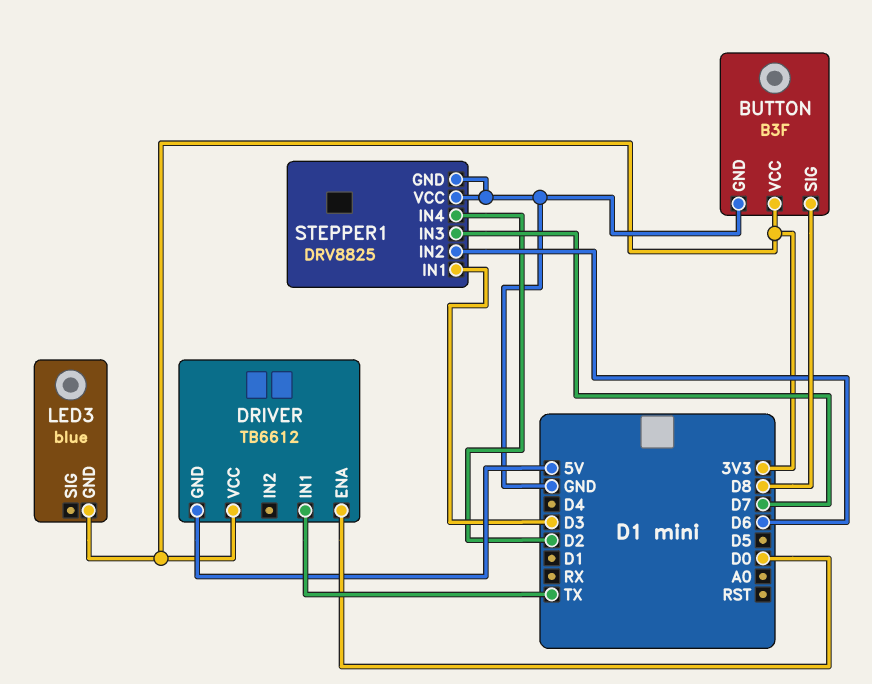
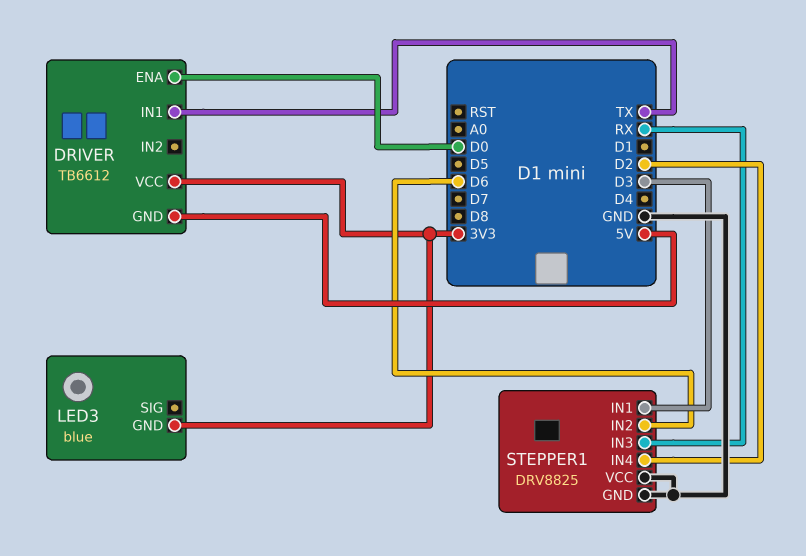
BUTTON: B3F -> none
BUTTON pin GND: GND -> none
BUTTON pin SIG: D8 -> none
BUTTON pin VCC: 3V3 -> none
STEPPER1 pin IN3: D7 -> RX

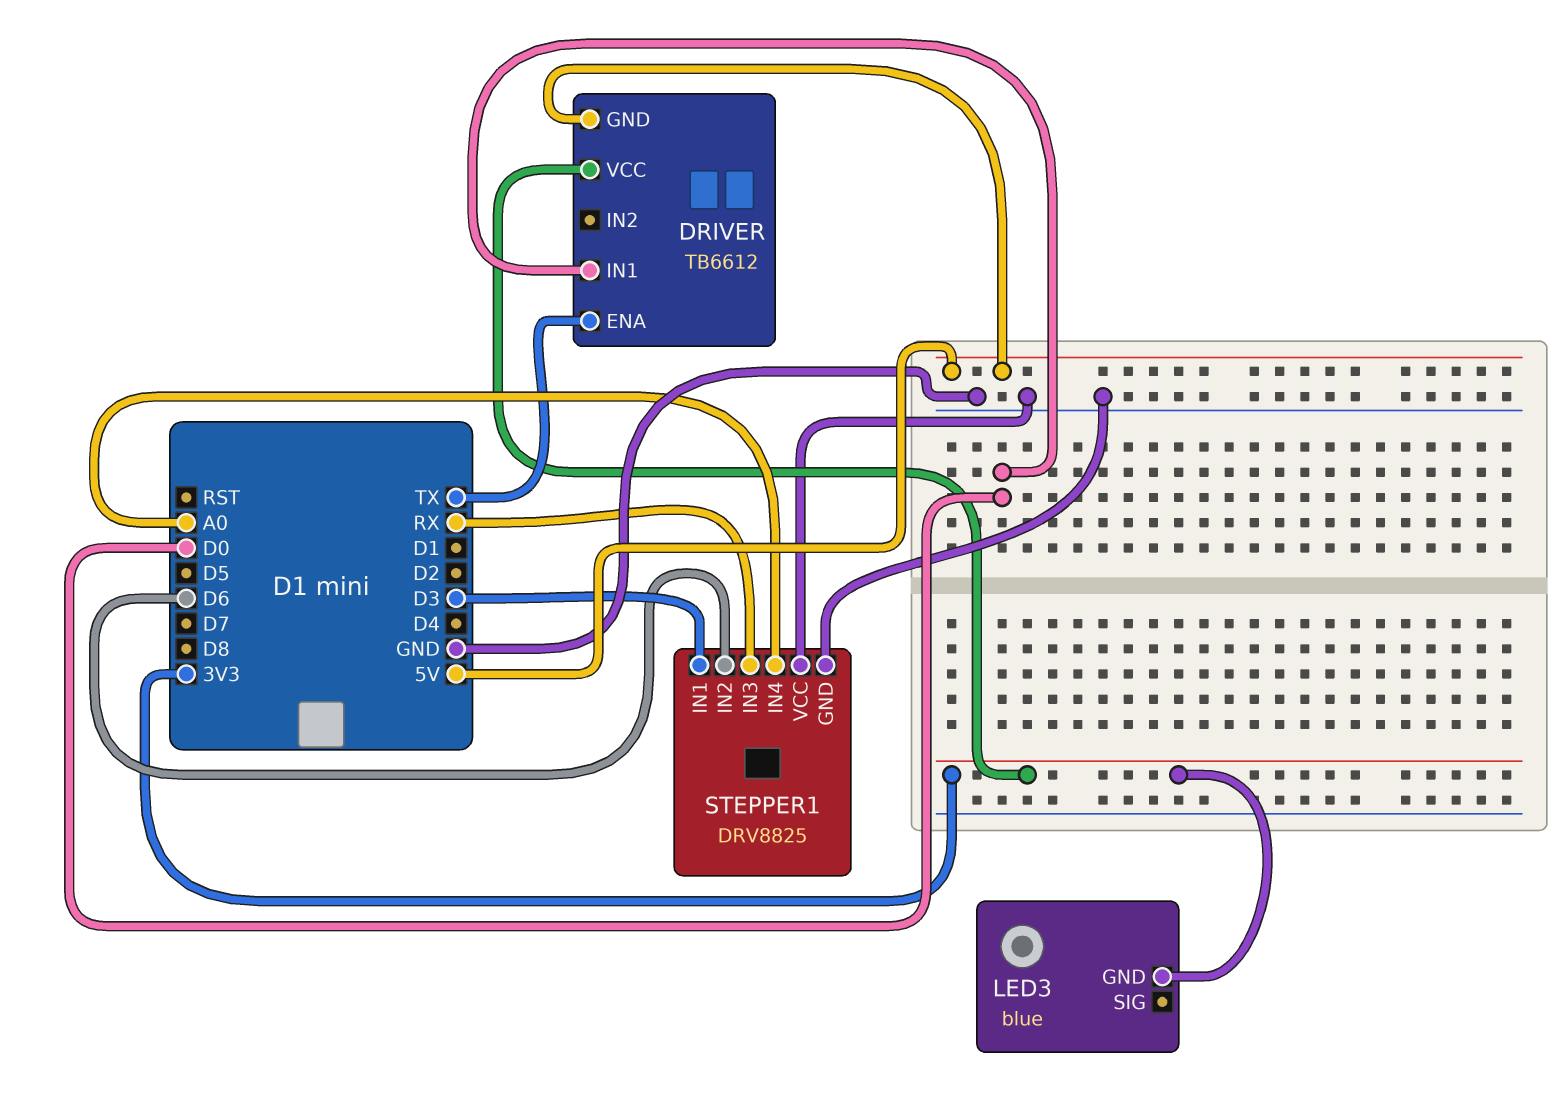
DRIVER pin ENA: D0 -> TX
DRIVER pin IN1: TX -> D0
STEPPER1 pin IN4: D2 -> A0

